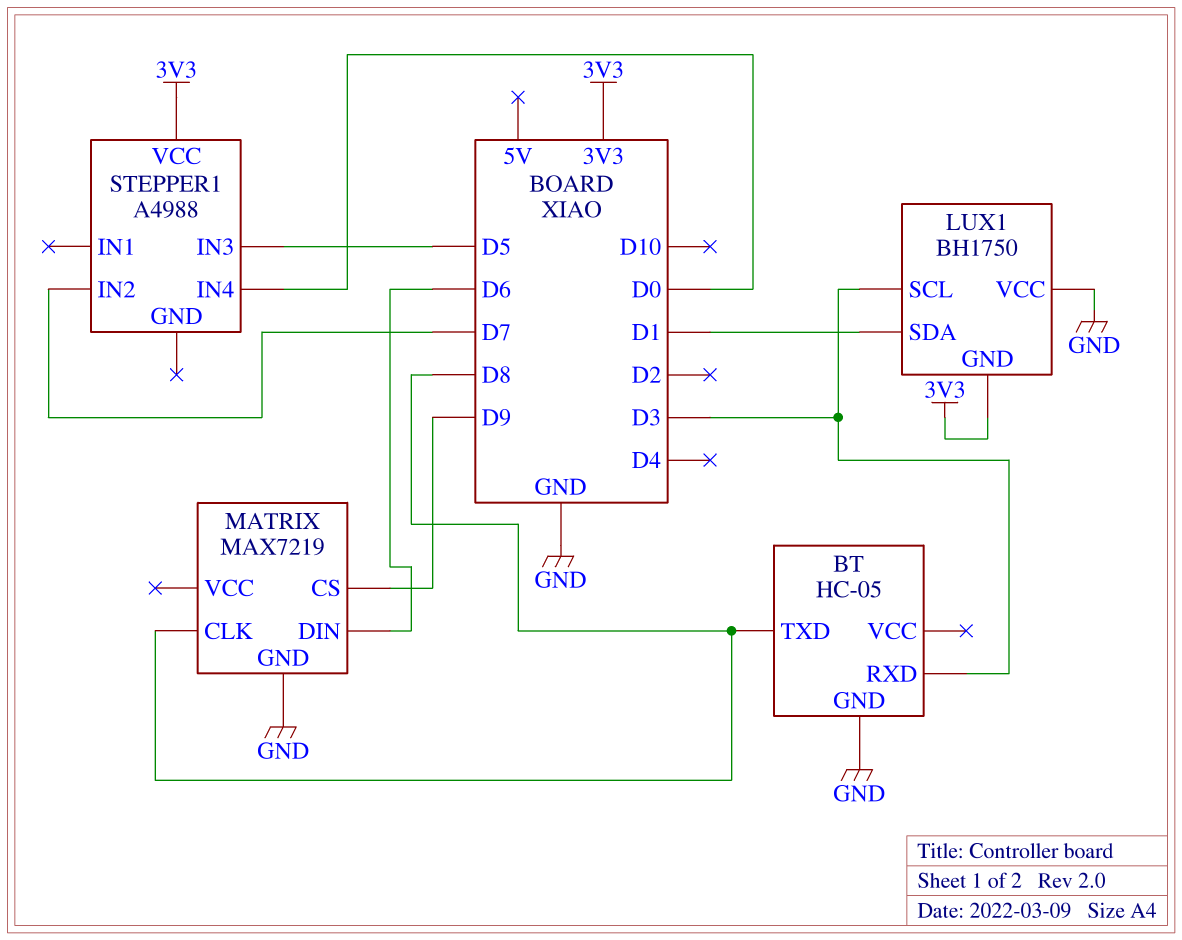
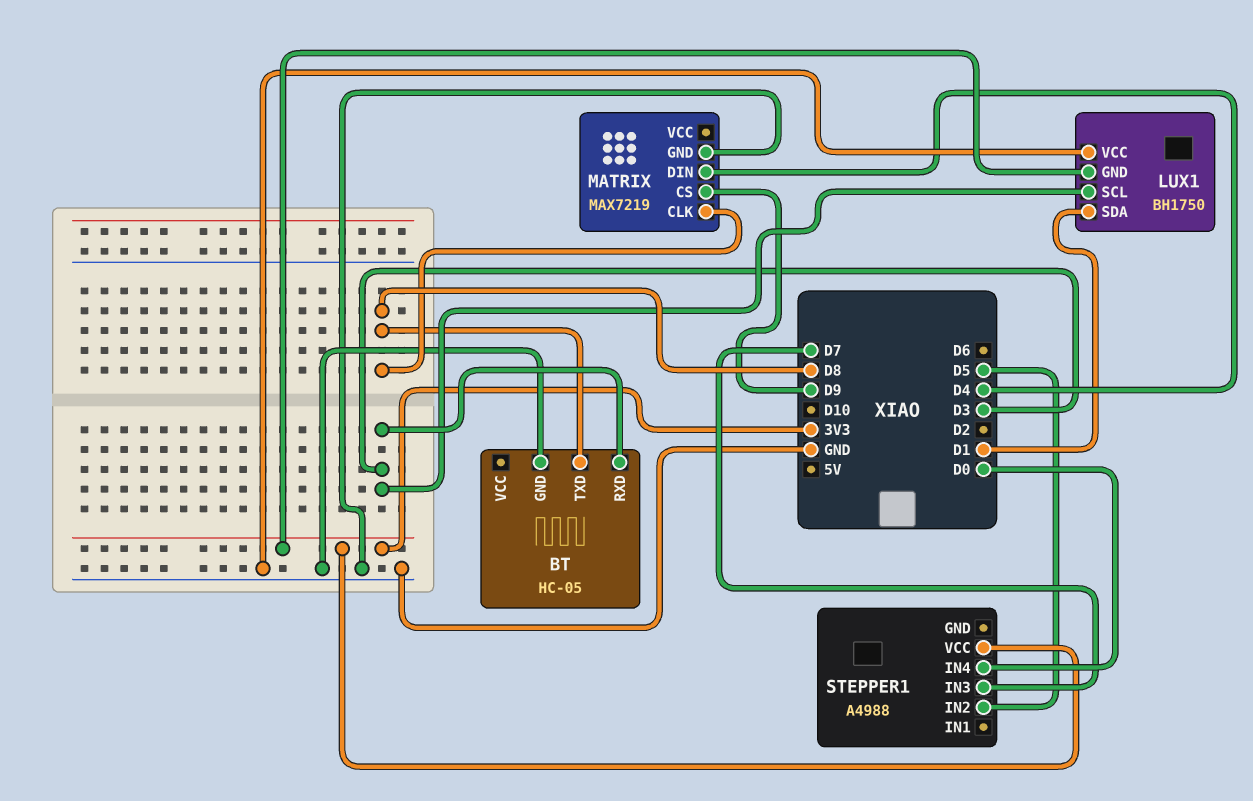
MATRIX pin DIN: D6 -> D4
STEPPER1 pin IN2: D7 -> D5
STEPPER1 pin IN3: D5 -> D7

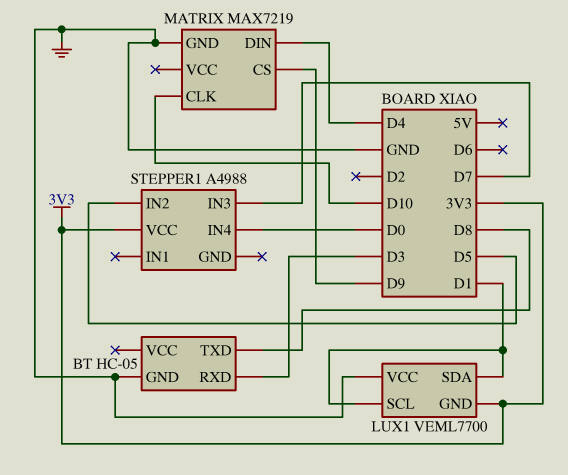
LUX1: BH1750 -> VEML7700
LUX1 pin SCL: D3 -> D1
MATRIX pin CLK: D8 -> D10

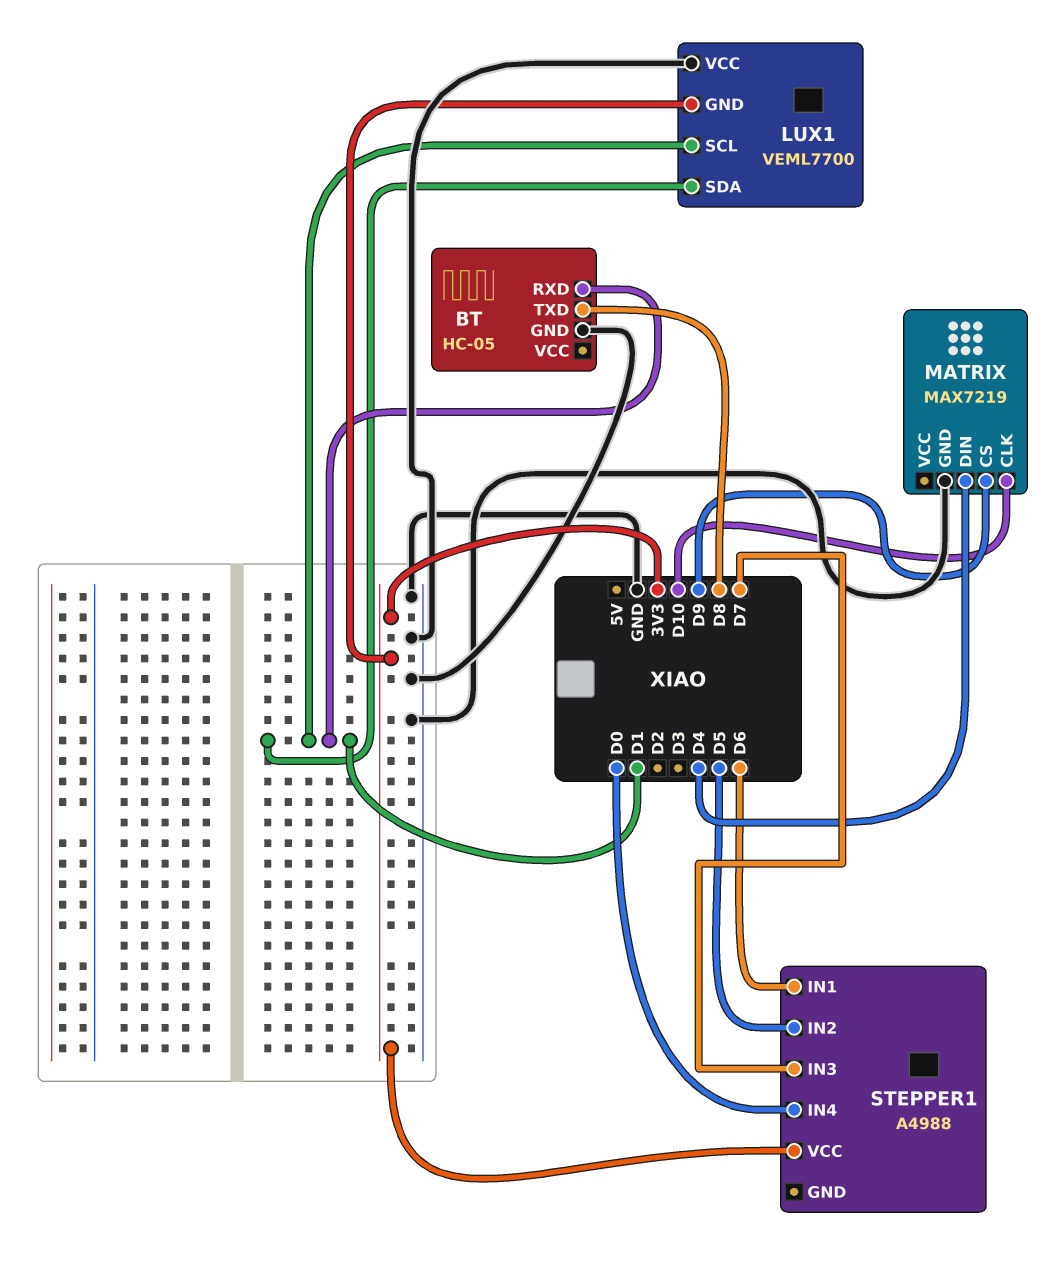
BT pin RXD: D3 -> D1
STEPPER1 pin IN1: none -> D6

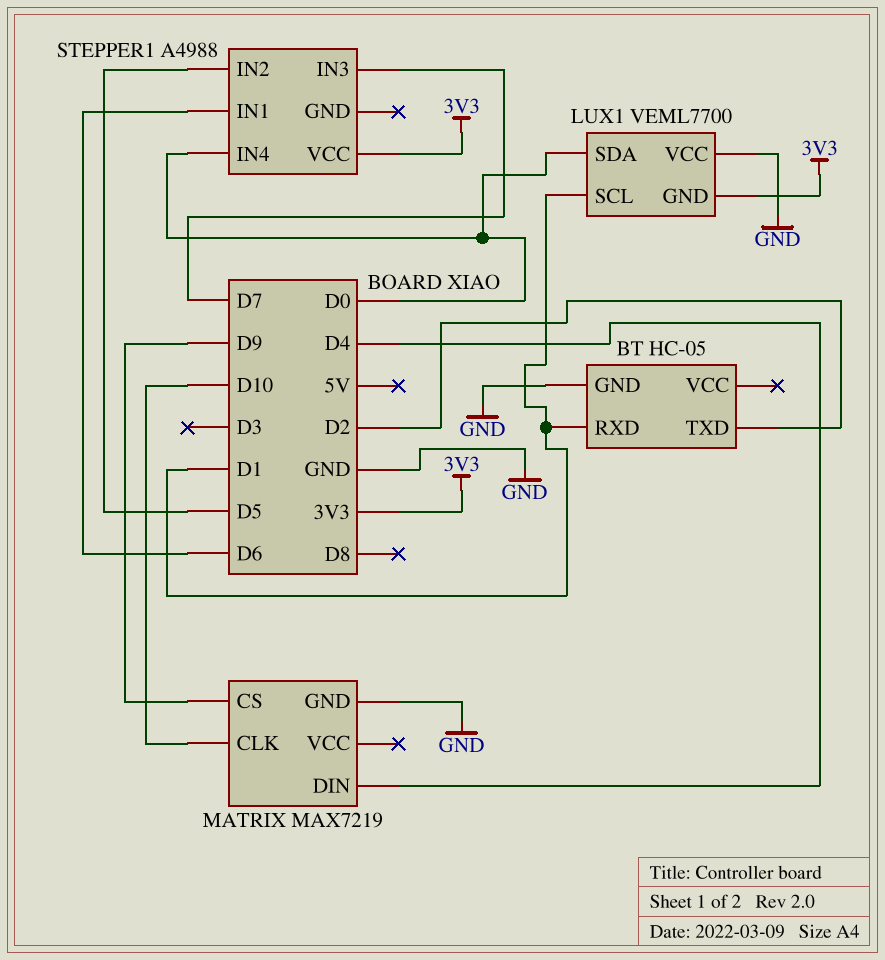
BT pin TXD: D8 -> D2
LUX1 pin SDA: D1 -> D0

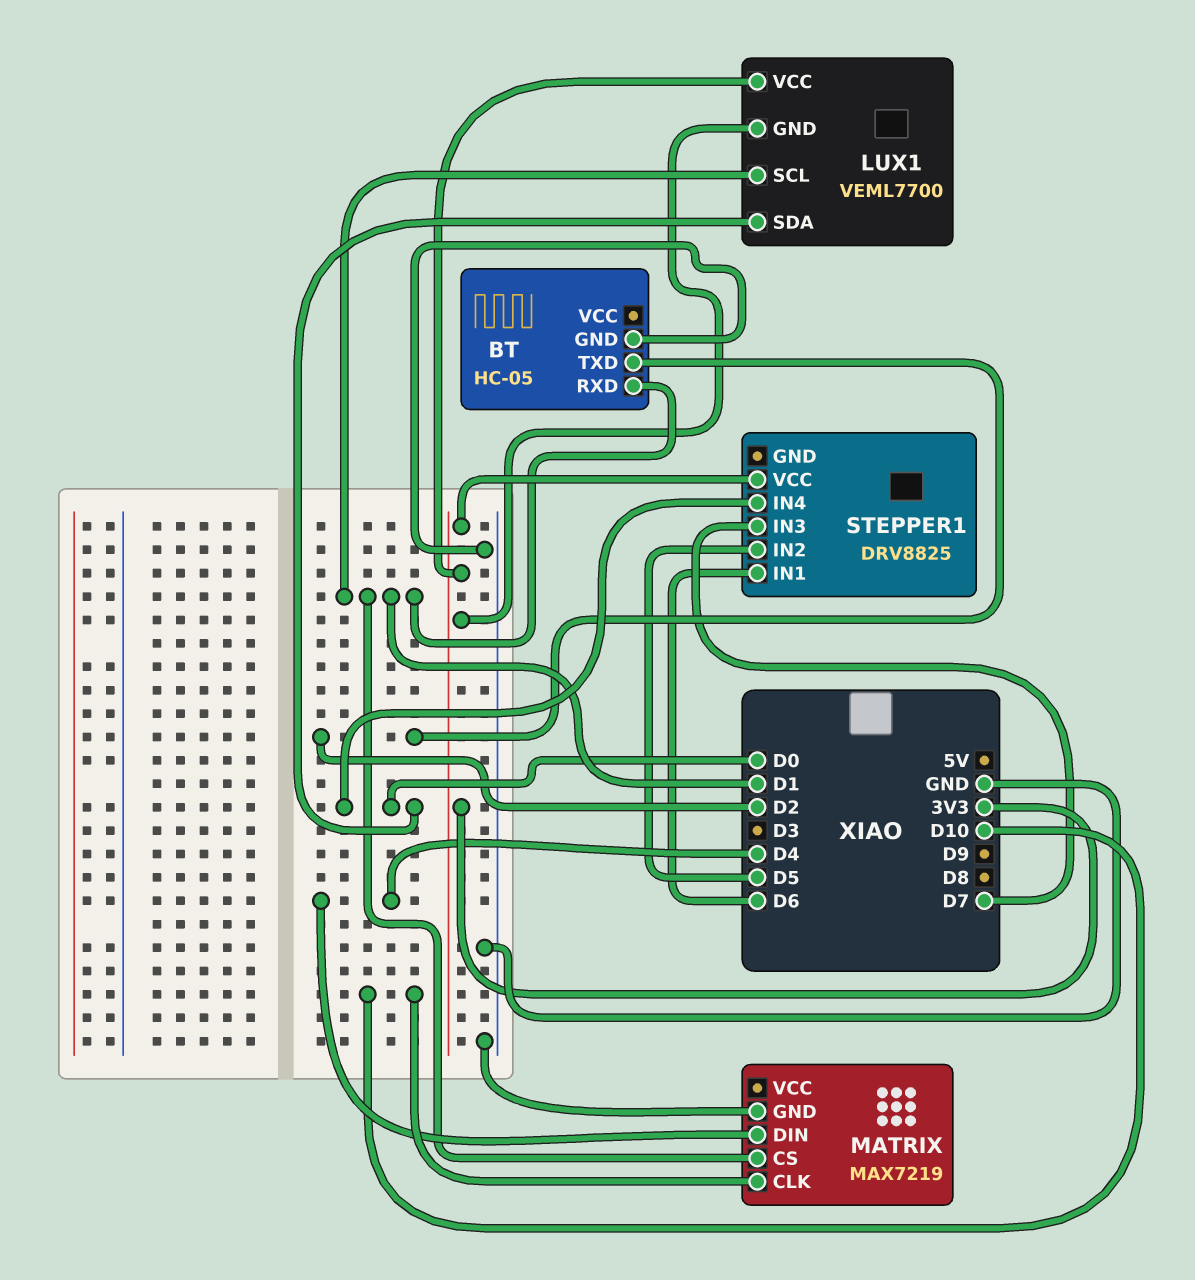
LUX1 pin VCC: GND -> 3V3
MATRIX pin CS: D9 -> D1
STEPPER1: A4988 -> DRV8825

